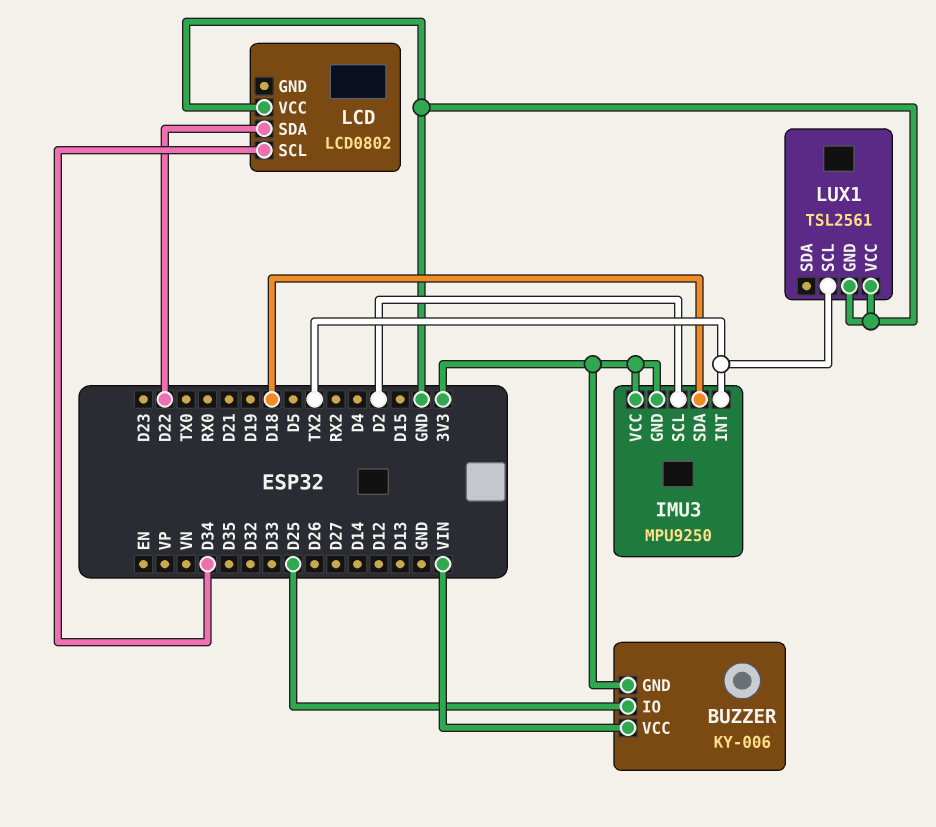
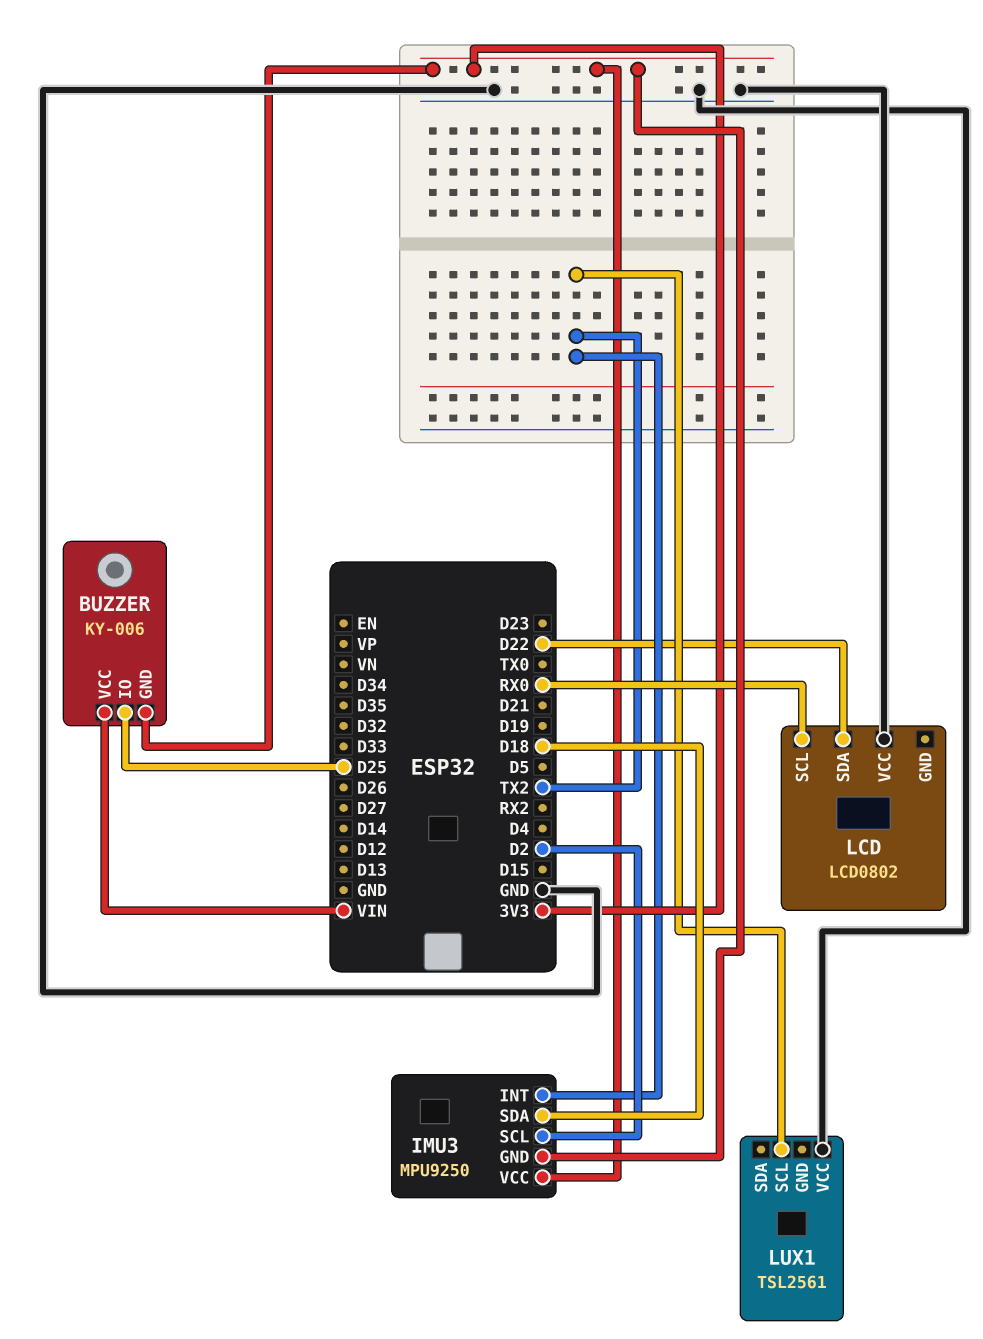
LCD pin SCL: D34 -> RX0
LUX1 pin GND: GND -> none

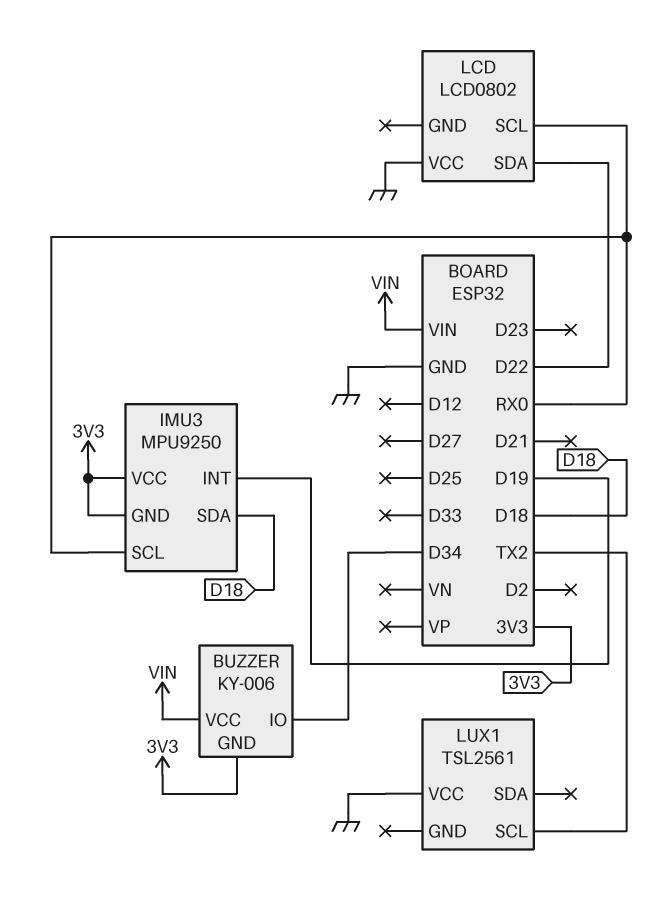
BUZZER pin IO: D25 -> D34
IMU3 pin INT: TX2 -> D19
IMU3 pin SCL: D2 -> RX0

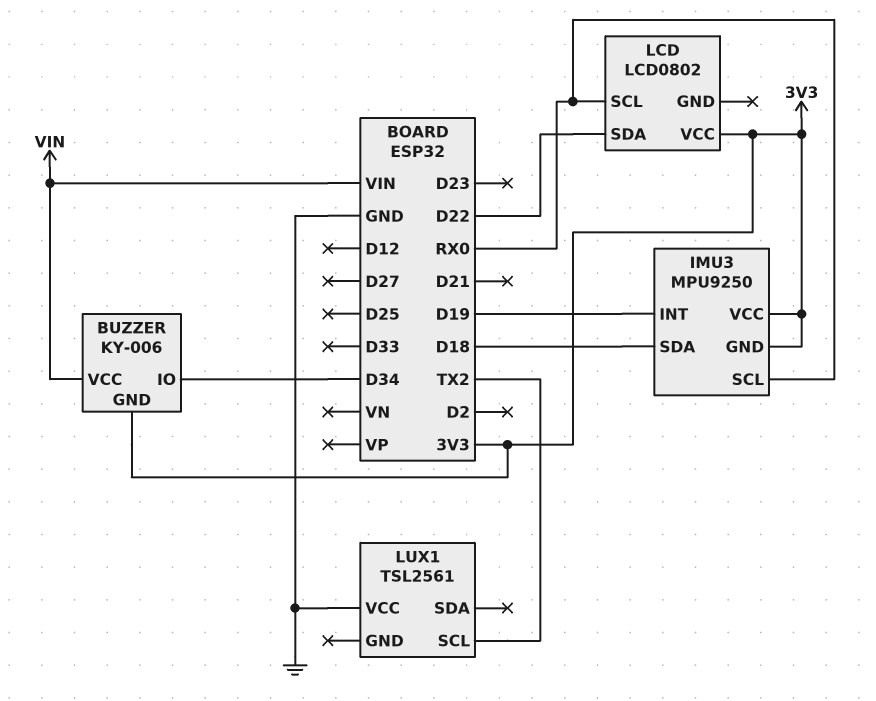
LCD pin VCC: GND -> 3V3

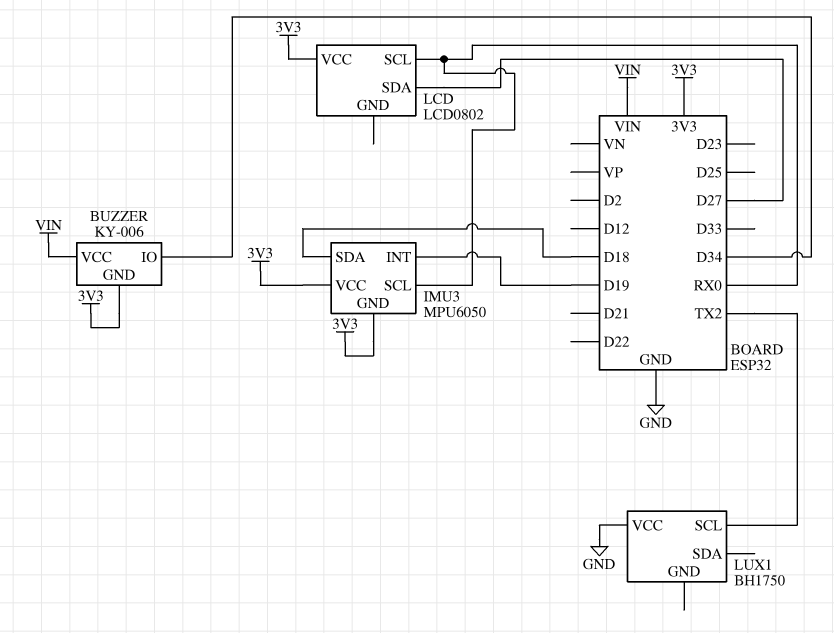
IMU3: MPU9250 -> MPU6050
LCD pin SDA: D22 -> D27
LUX1: TSL2561 -> BH1750

